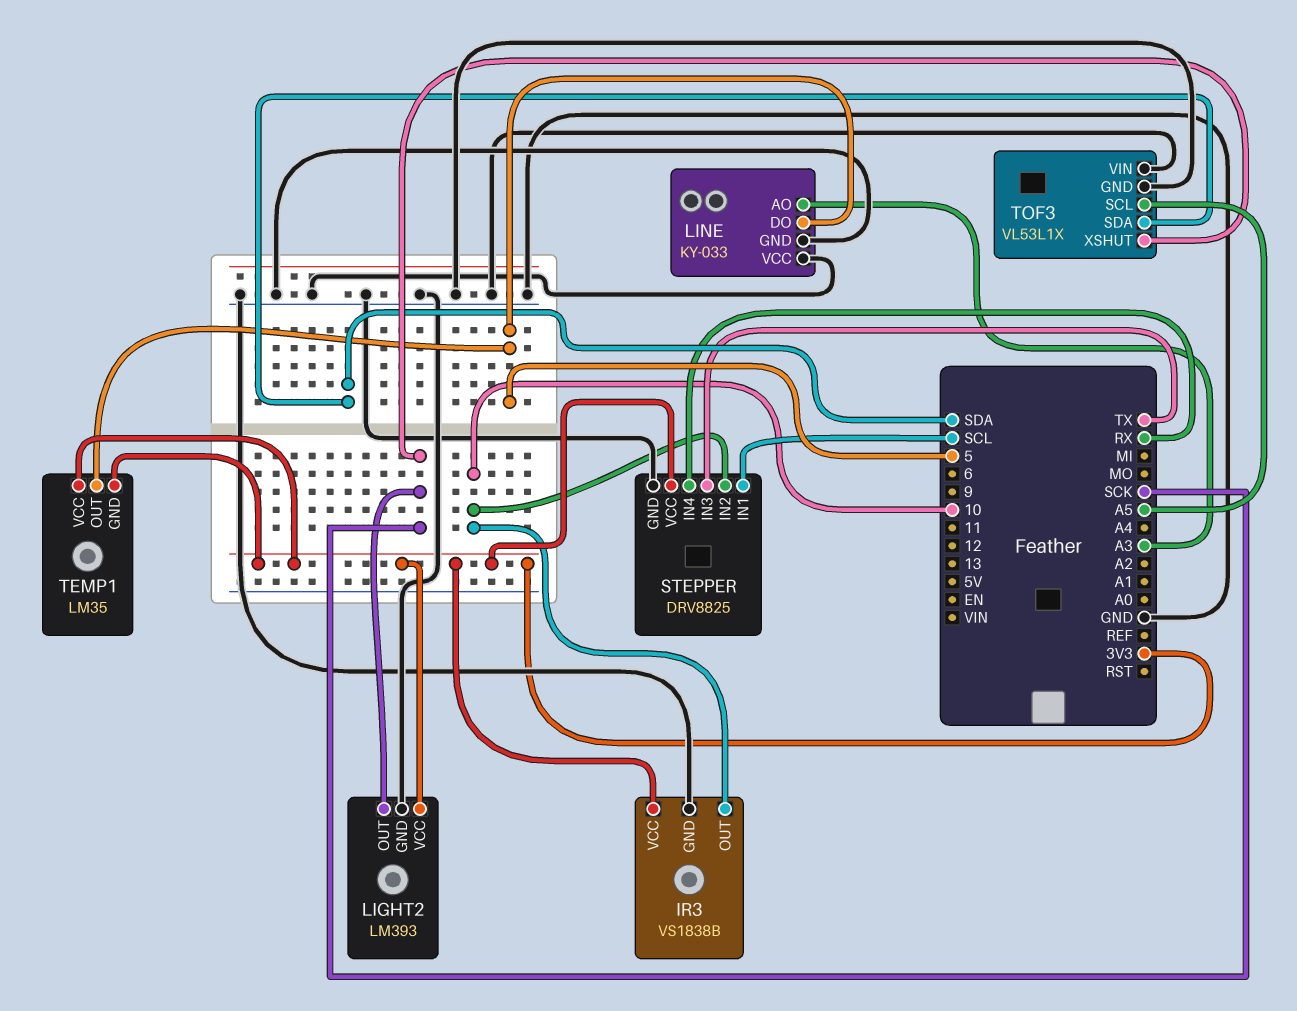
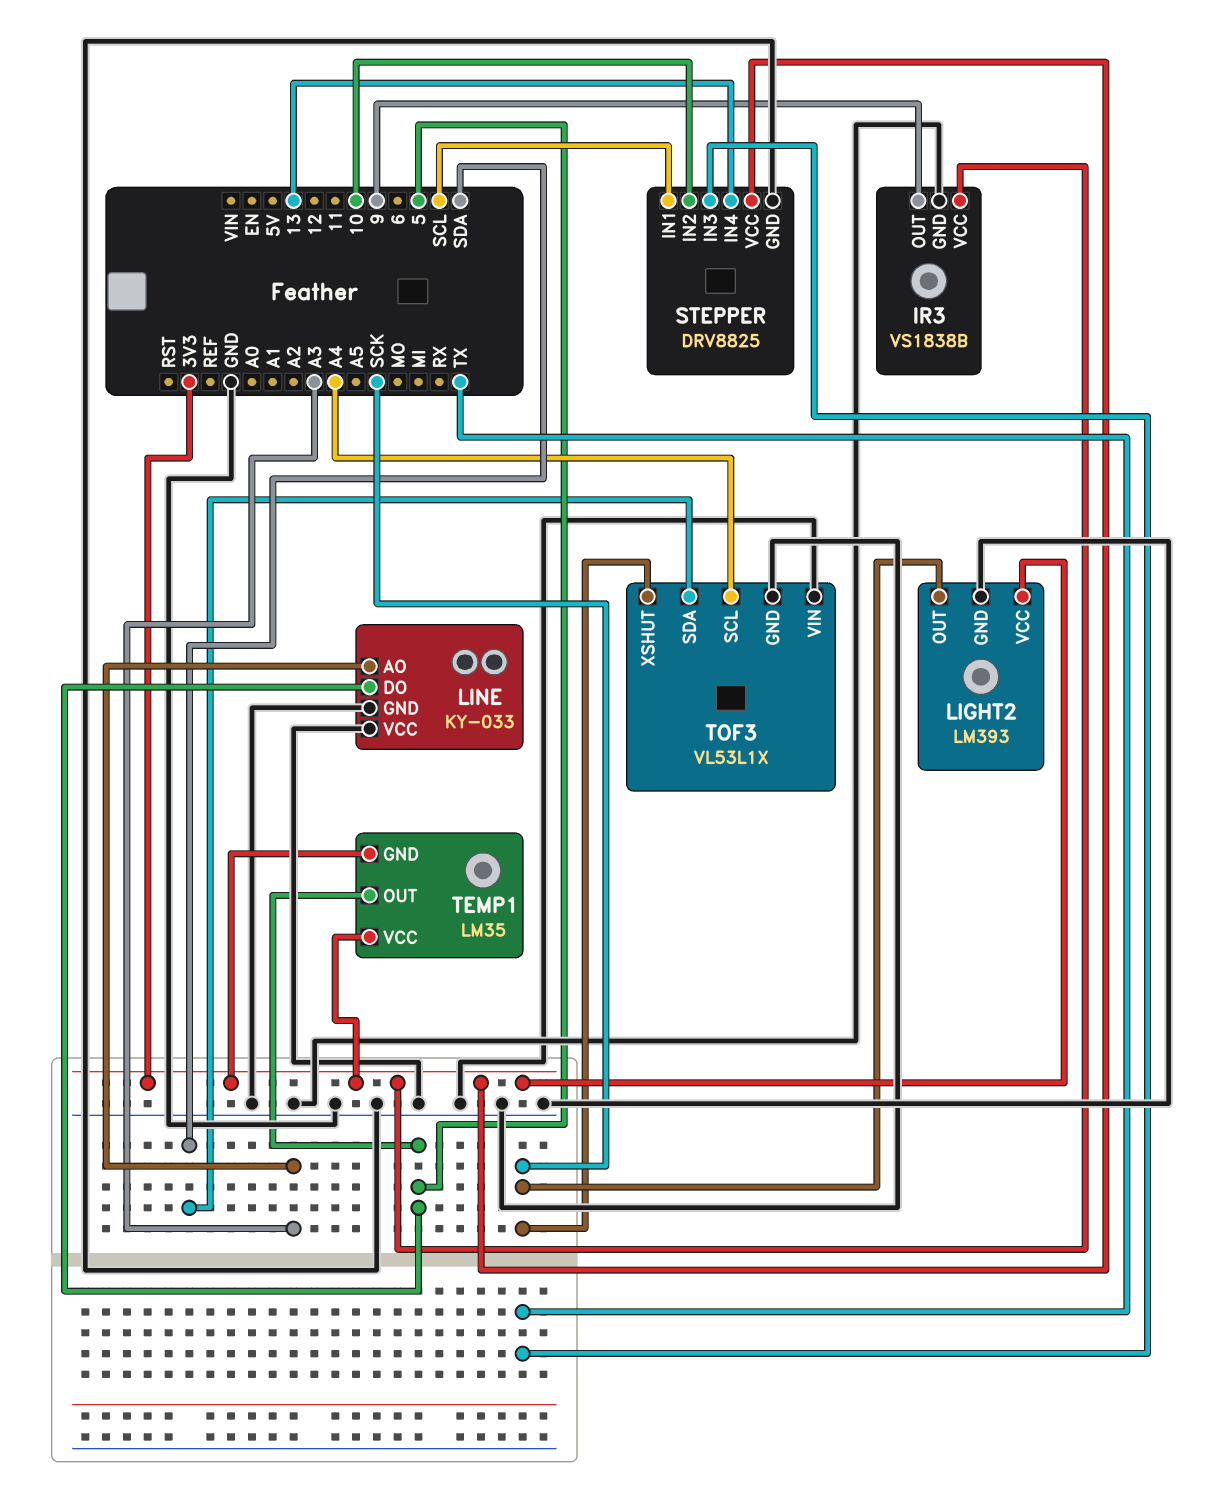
IR3 pin OUT: 10 -> 9
STEPPER pin IN4: RX -> 13
TOF3 pin SCL: A5 -> A4

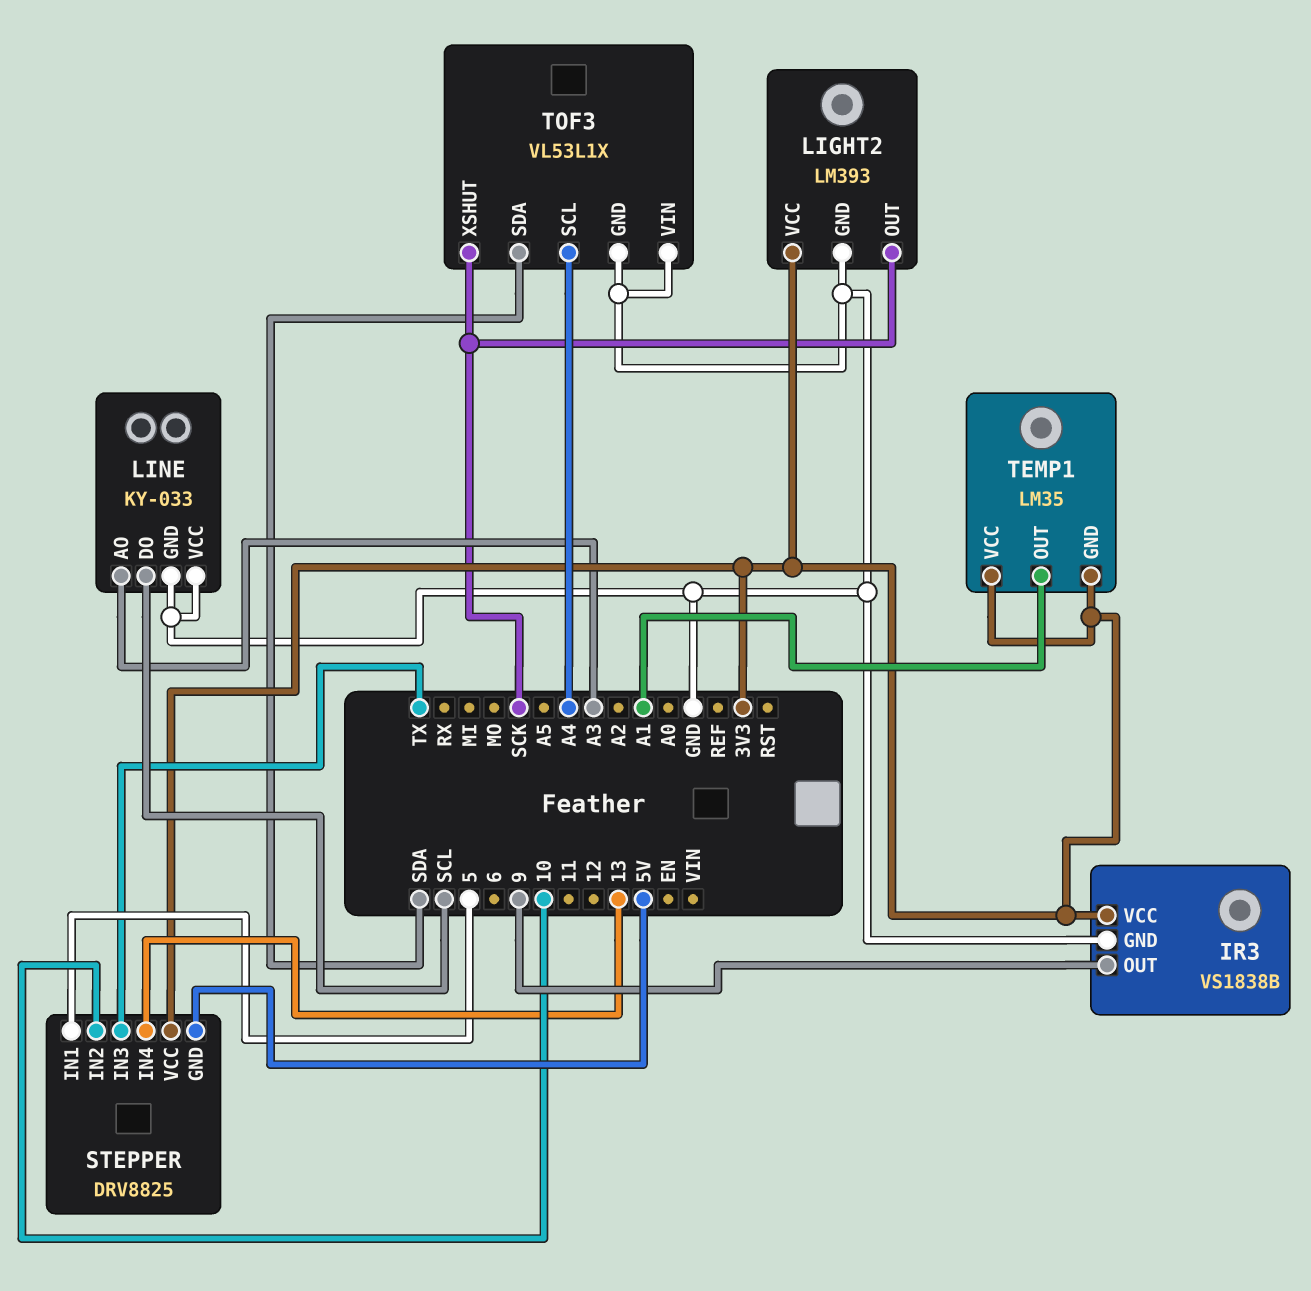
LINE pin DO: 5 -> SCL
STEPPER pin GND: GND -> 5V
STEPPER pin IN1: SCL -> 5
TEMP1 pin OUT: 5 -> A1

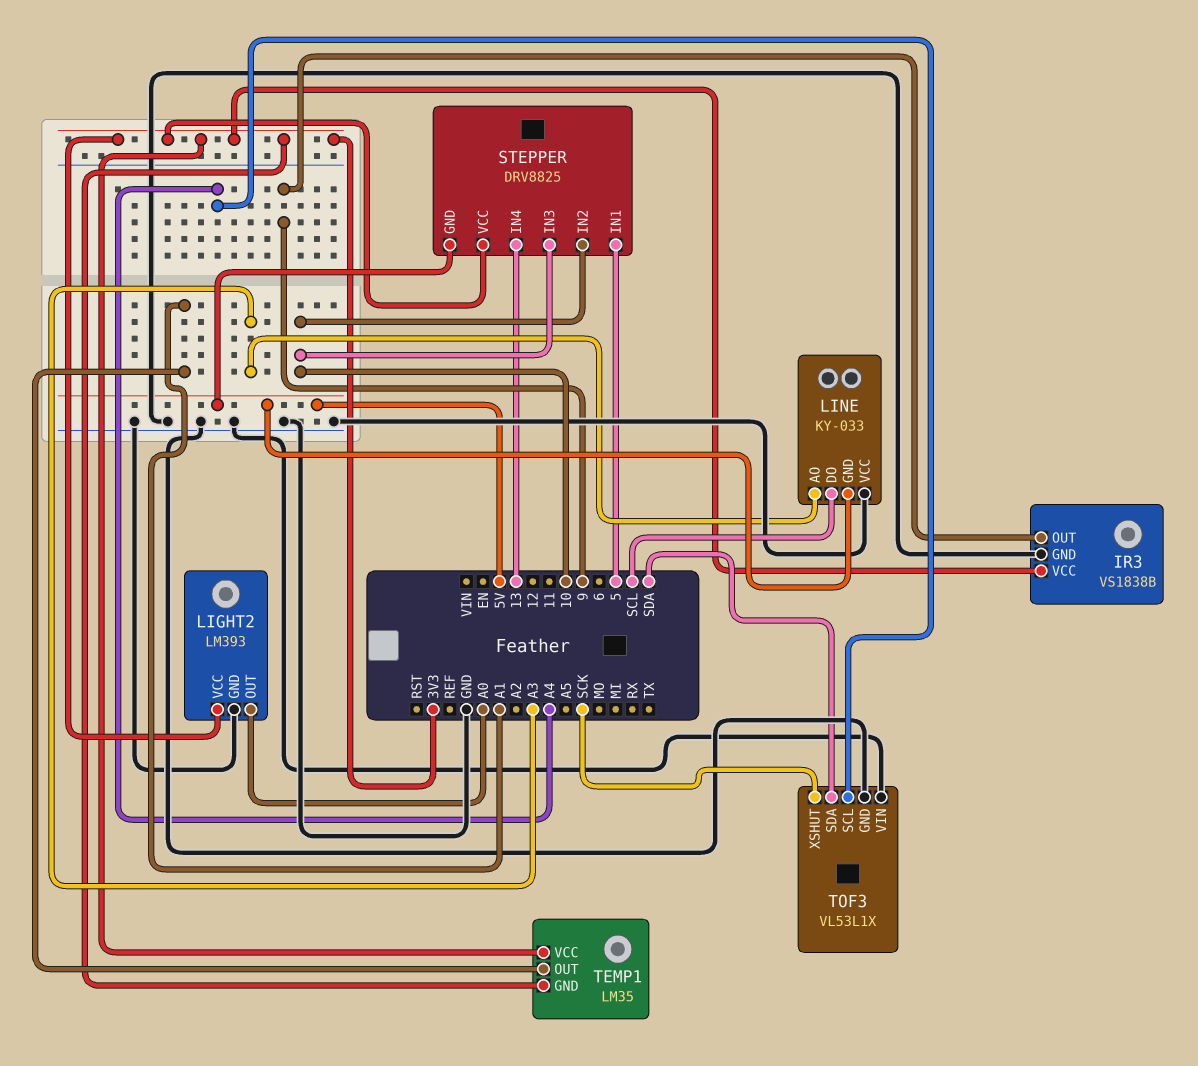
LIGHT2 pin OUT: SCK -> A0
LINE pin GND: GND -> 5V
STEPPER pin IN3: TX -> 10

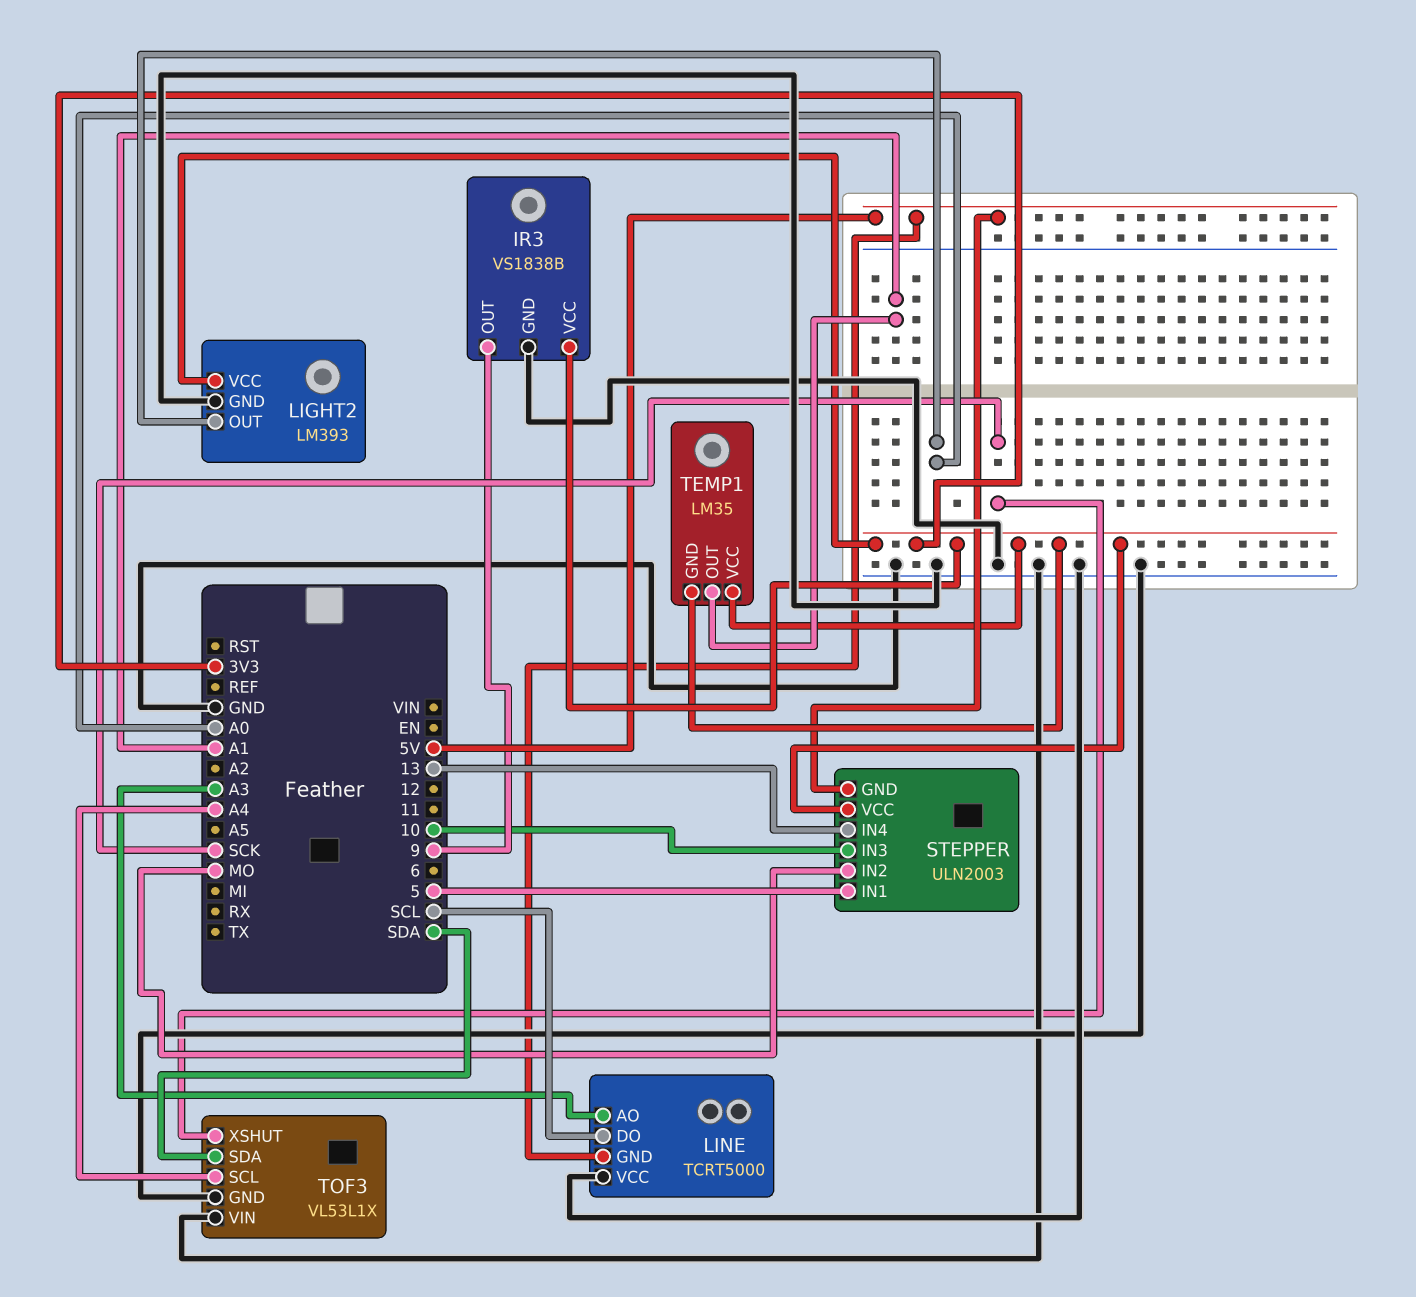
LINE: KY-033 -> TCRT5000
STEPPER: DRV8825 -> ULN2003
STEPPER pin IN2: 10 -> MO

